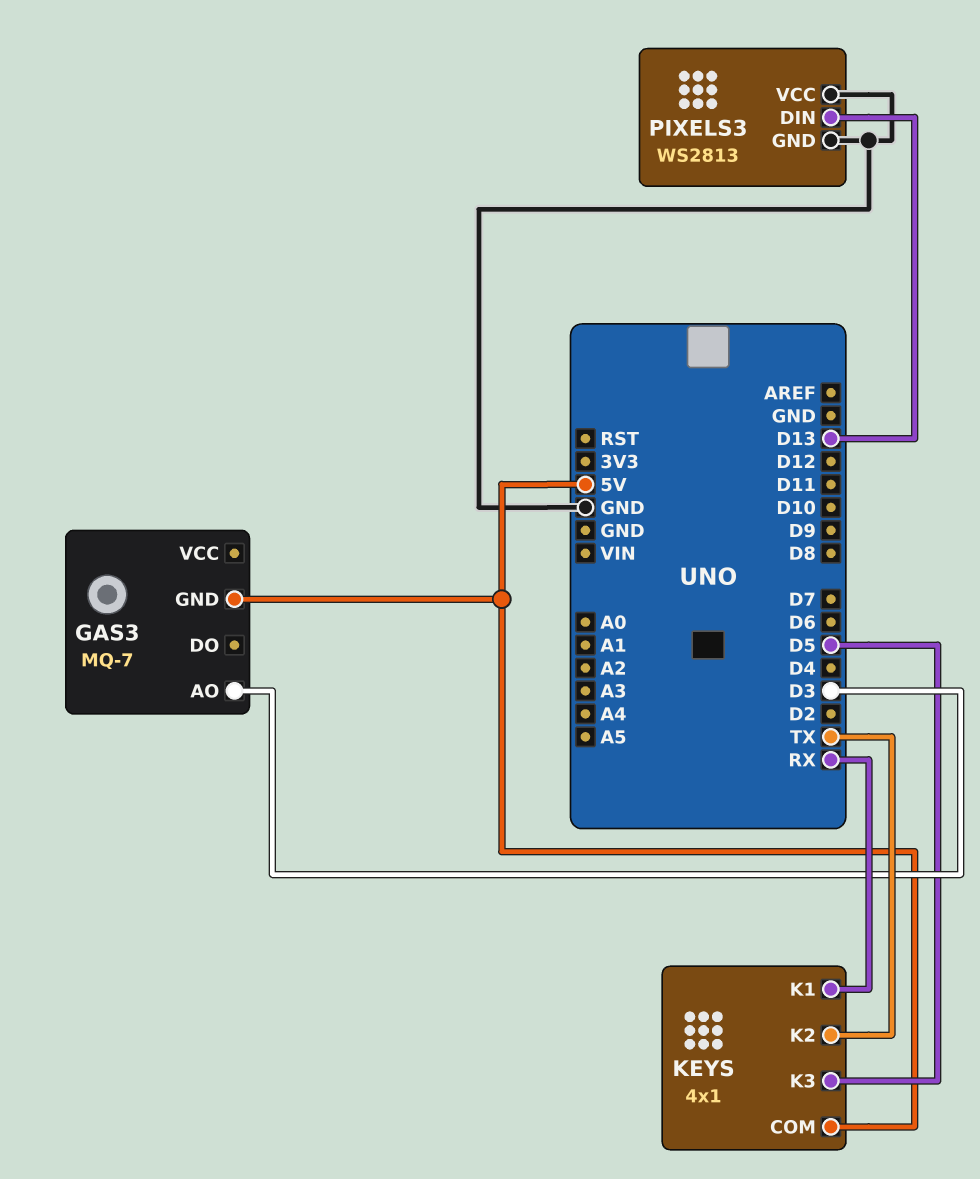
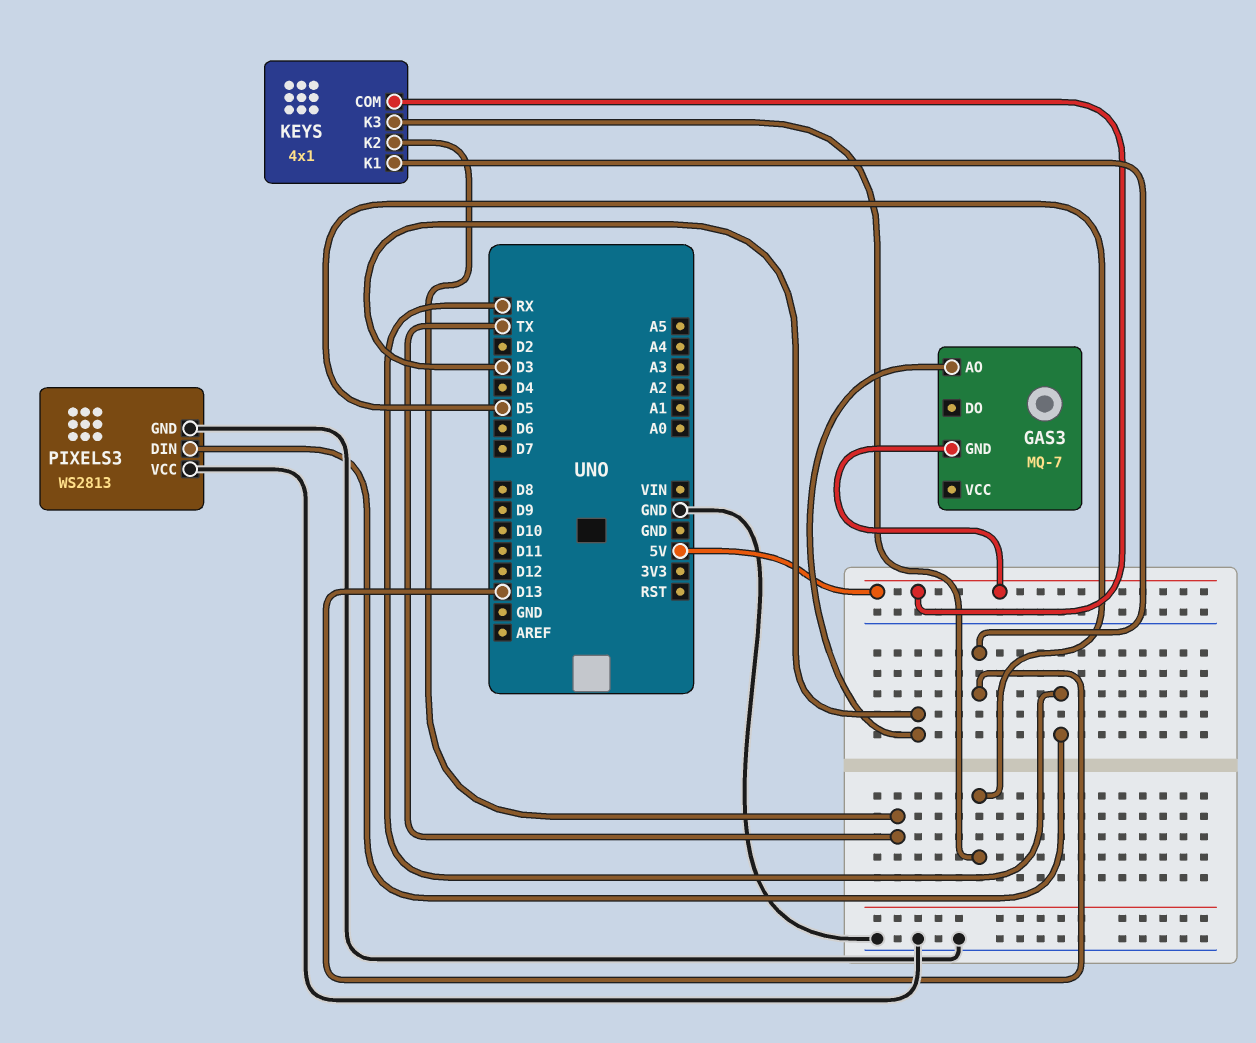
KEYS pin K1: RX -> D13
PIXELS3 pin DIN: D13 -> RX

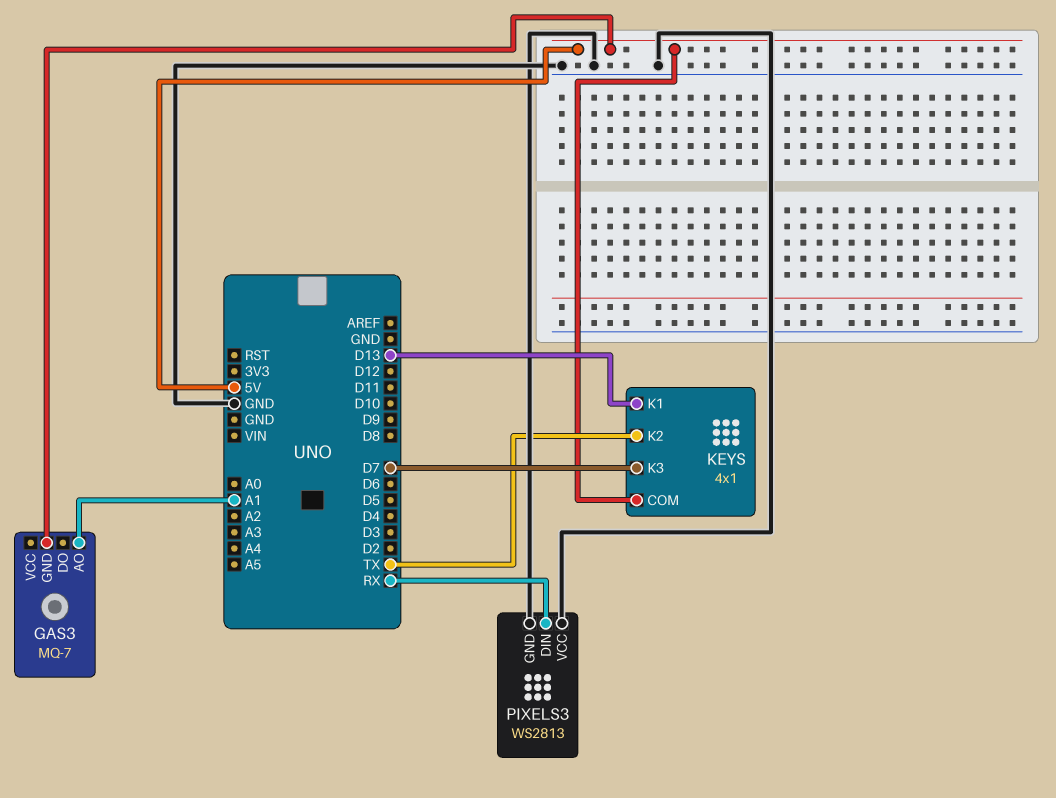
GAS3 pin AO: D3 -> A1
KEYS pin K3: D5 -> D7

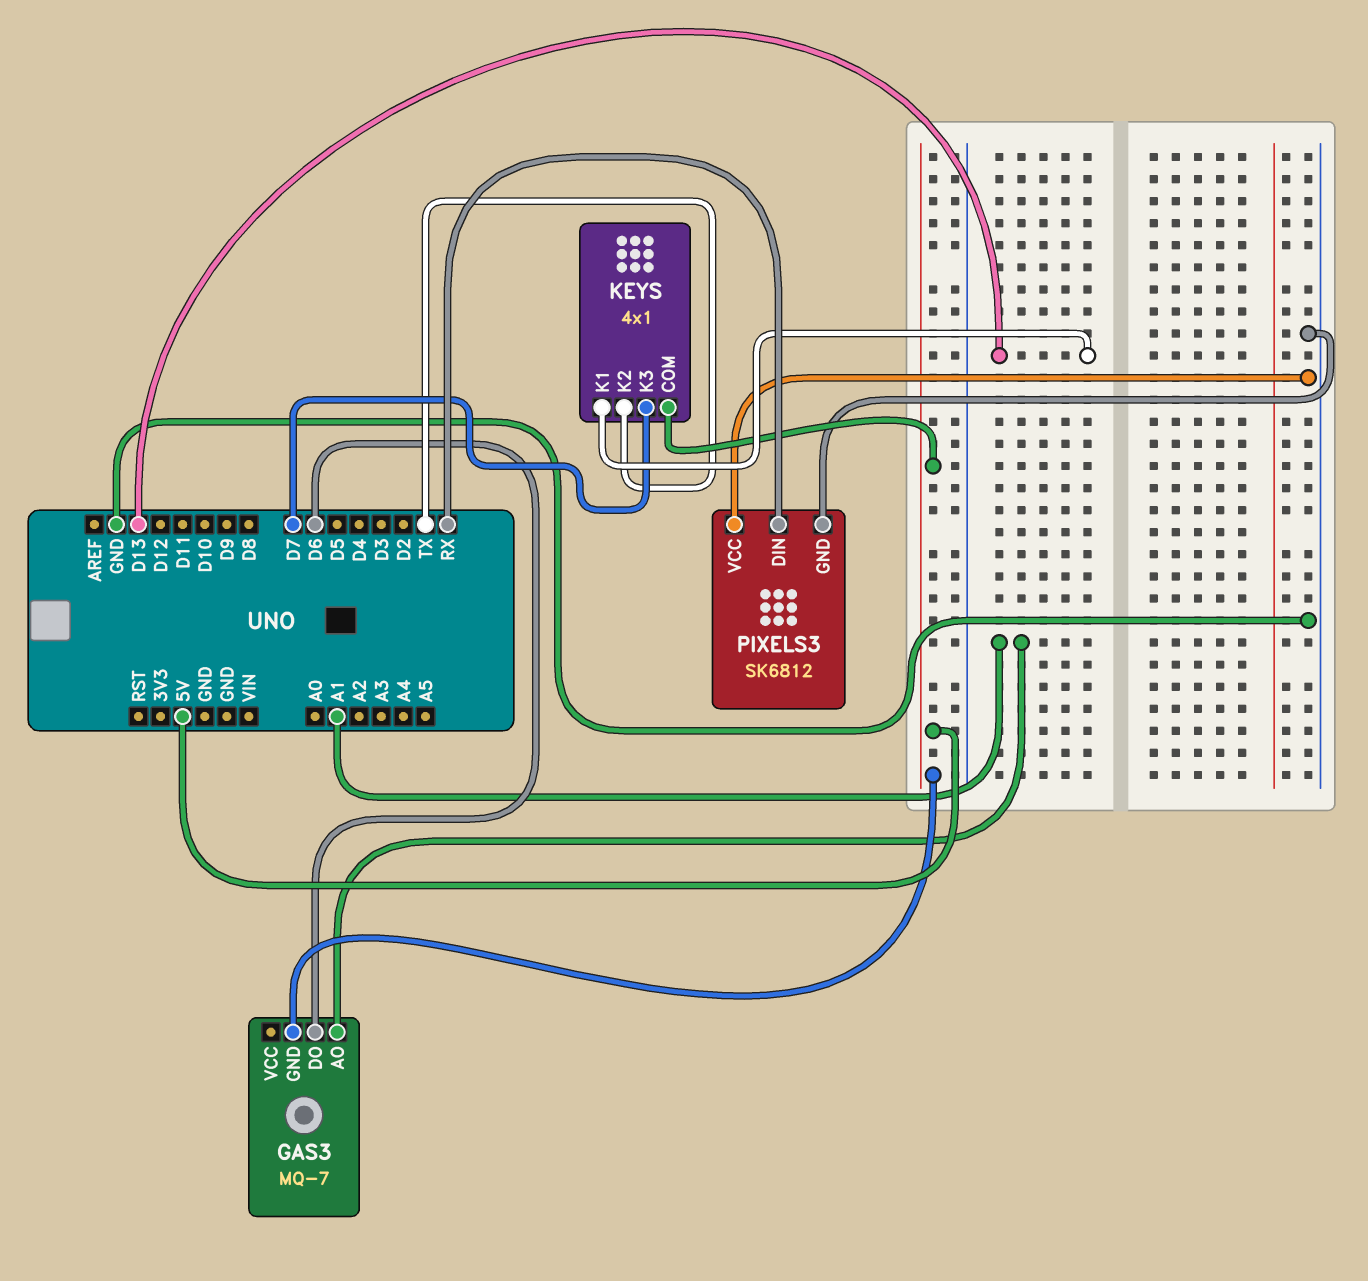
GAS3 pin DO: none -> D6
PIXELS3: WS2813 -> SK6812

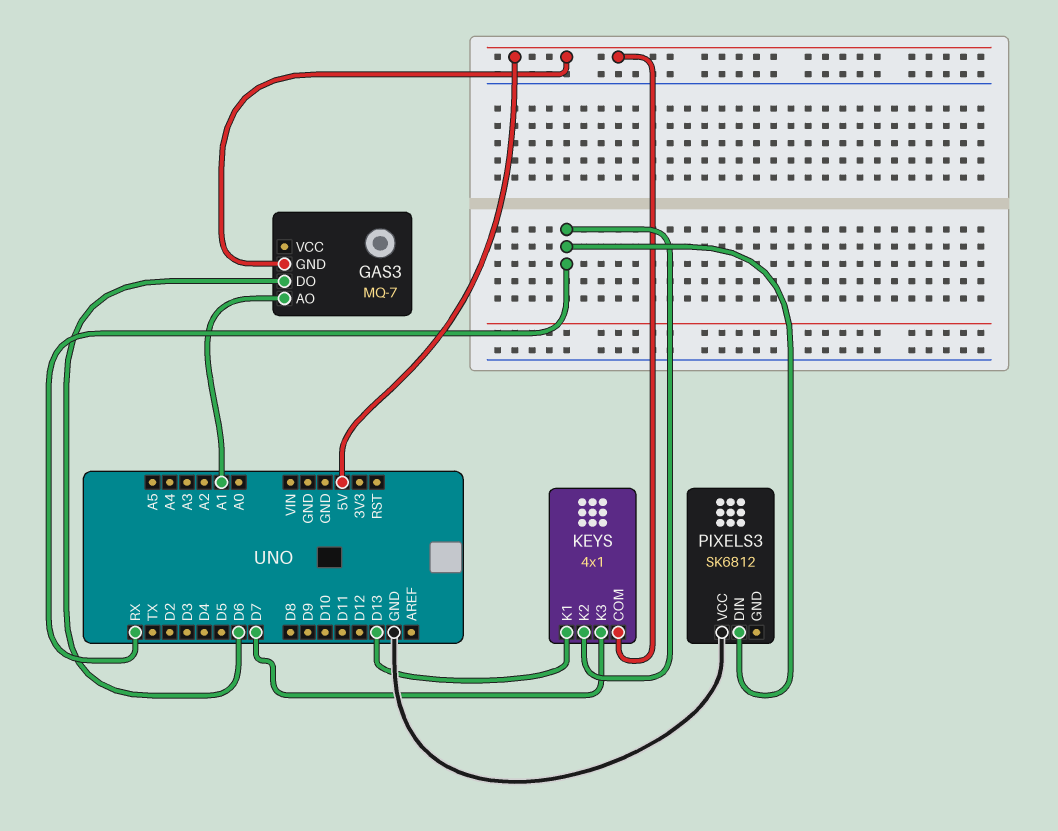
KEYS pin K2: TX -> RX
PIXELS3 pin GND: GND -> none

